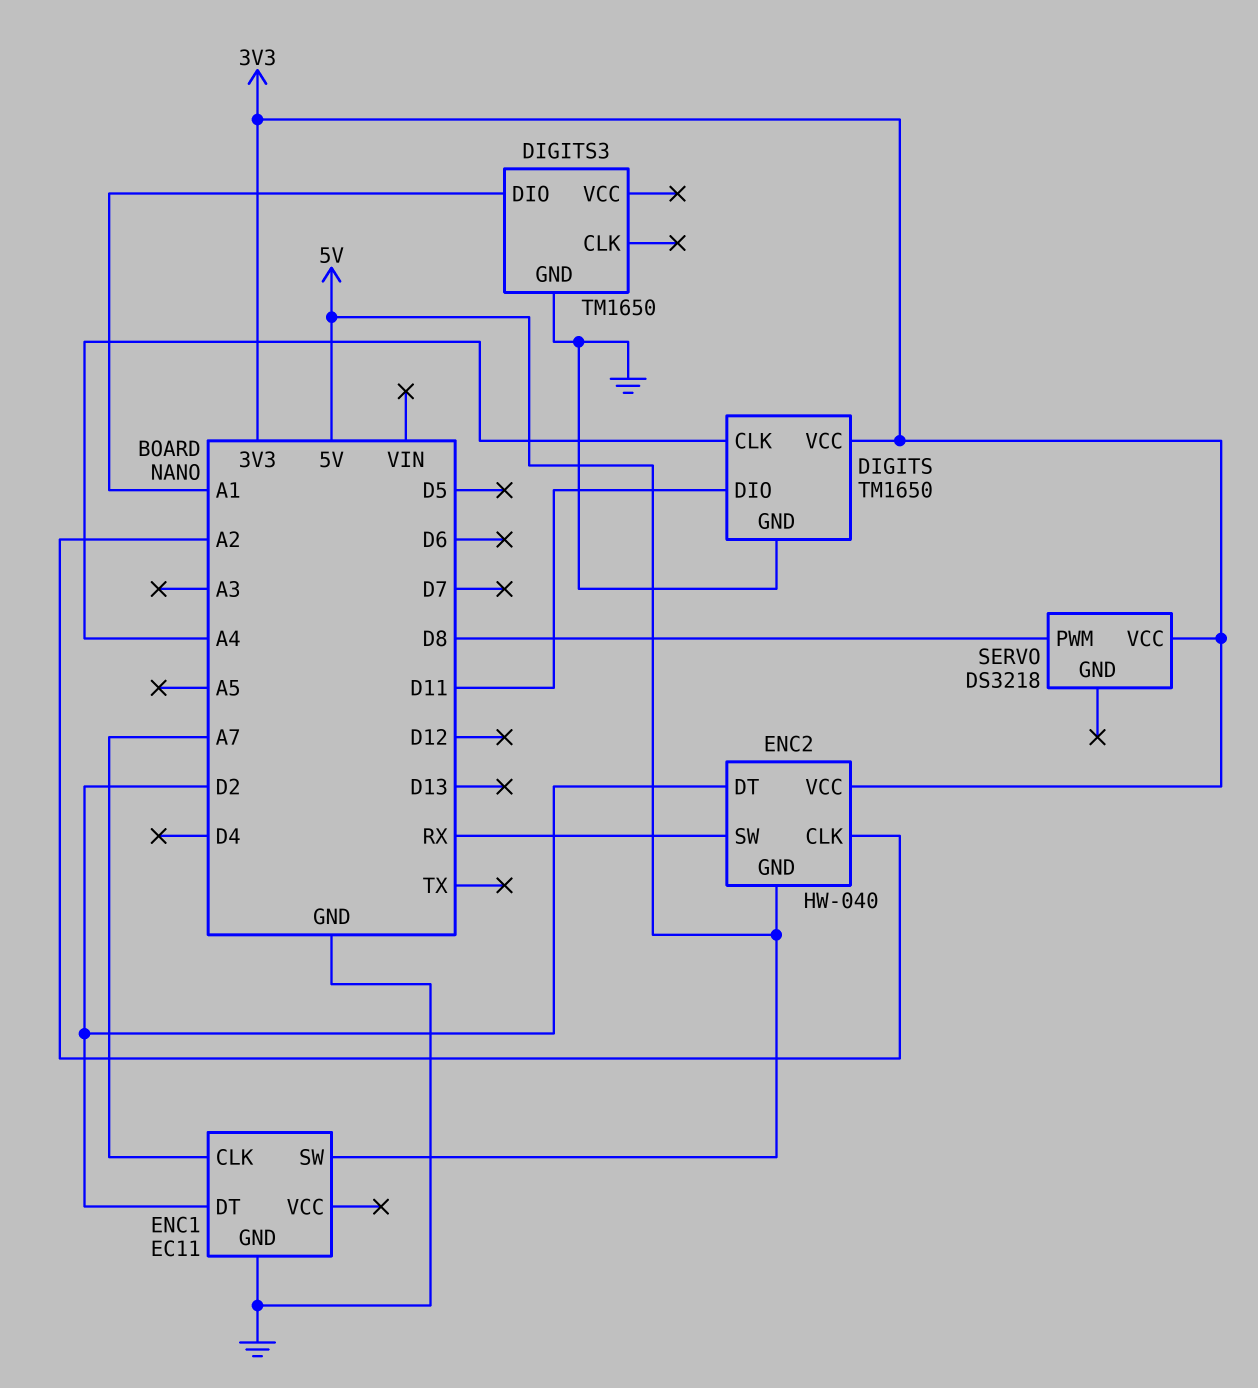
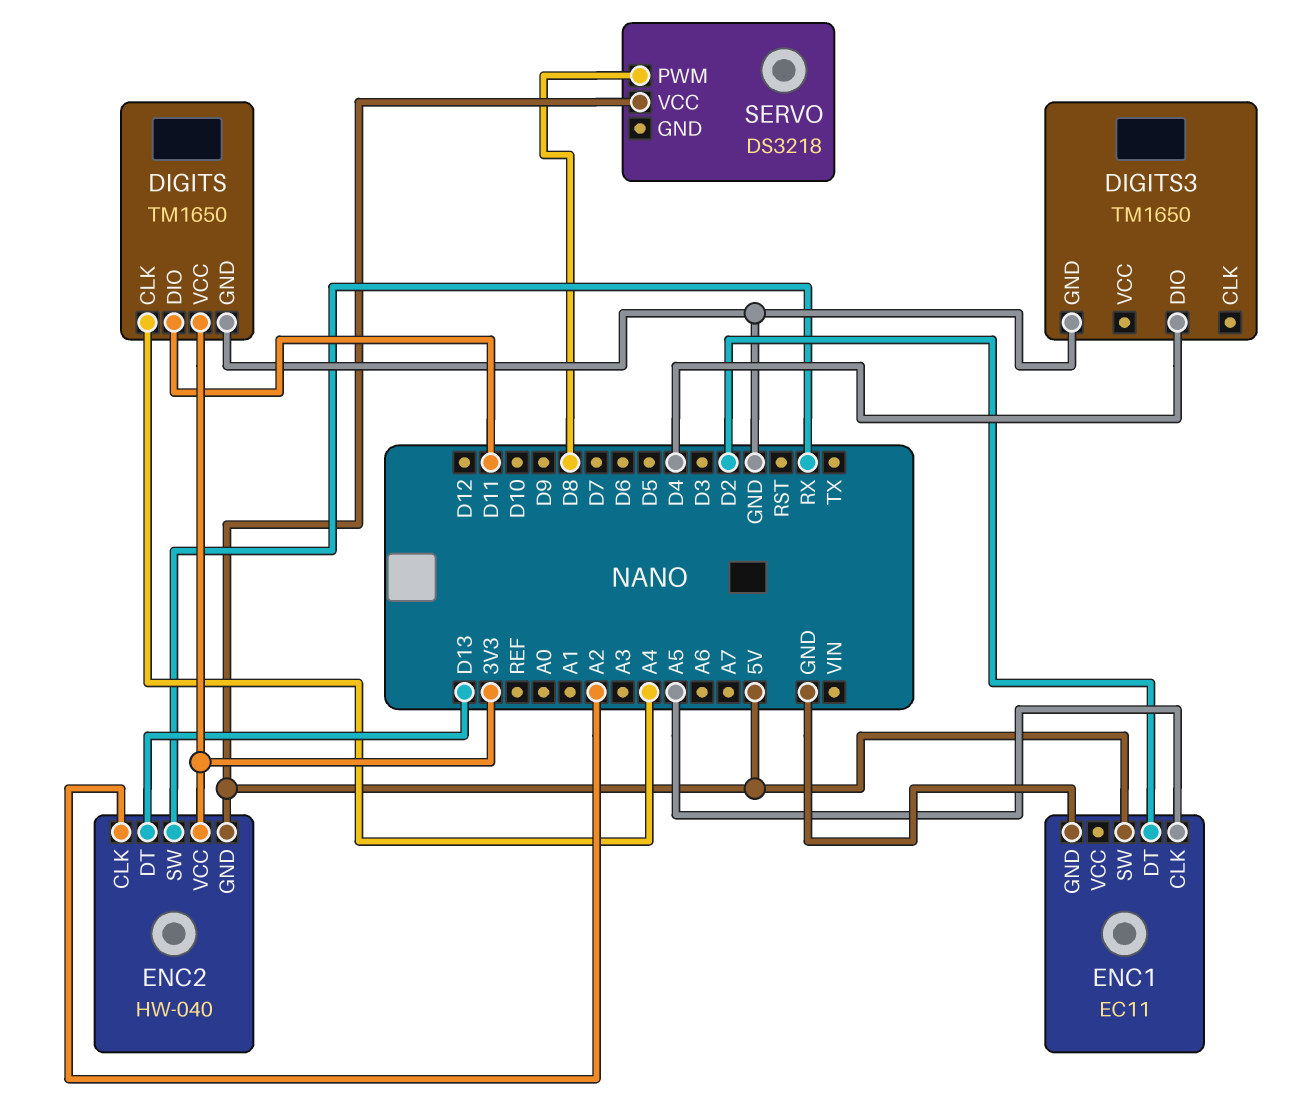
DIGITS3 pin DIO: A1 -> D4
ENC1 pin CLK: A7 -> A5
ENC2 pin DT: D2 -> D13
SERVO pin VCC: 3V3 -> 5V

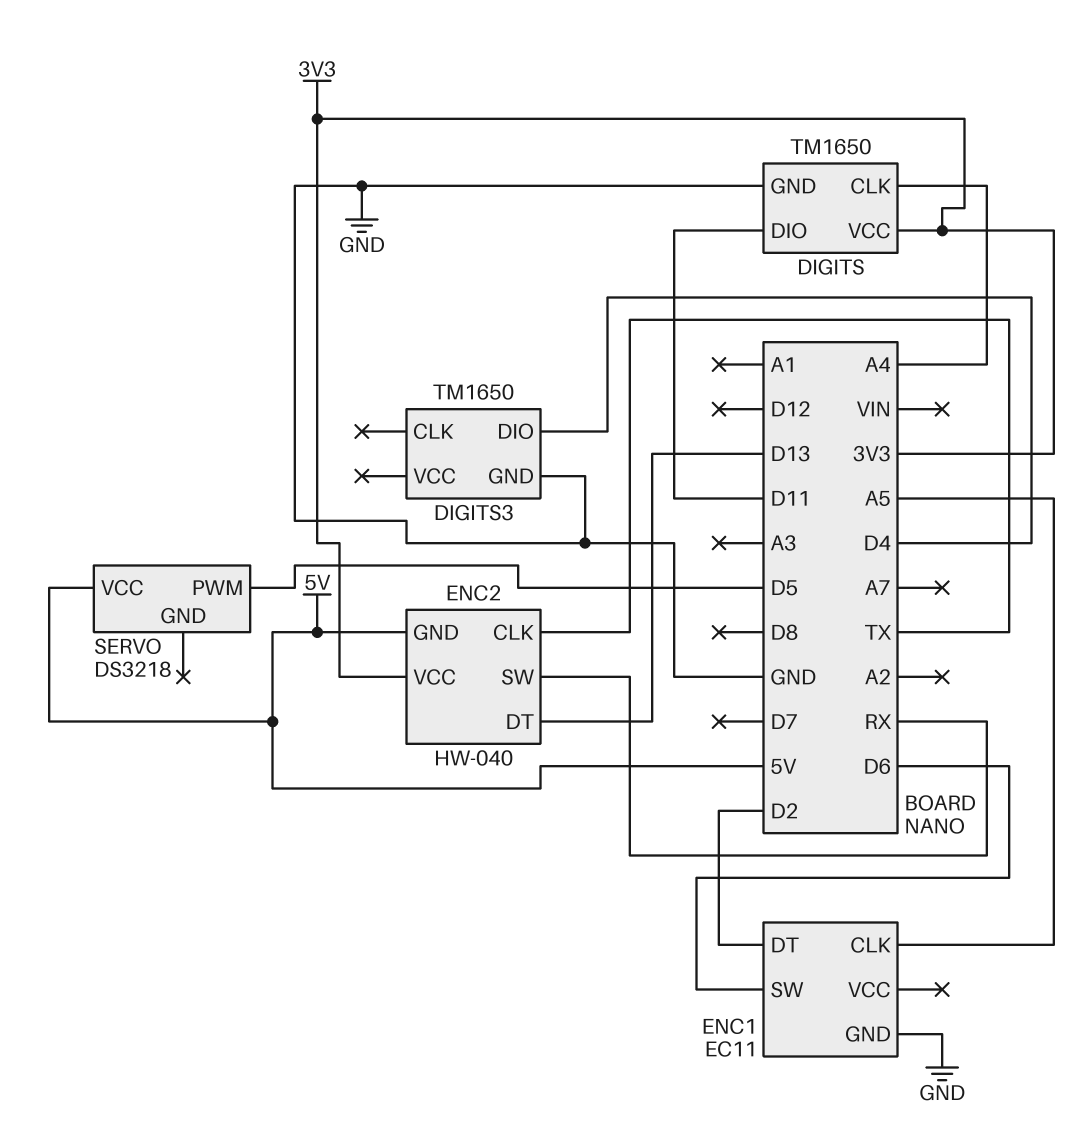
ENC1 pin SW: 5V -> D6
ENC2 pin CLK: A2 -> TX
SERVO pin PWM: D8 -> D5

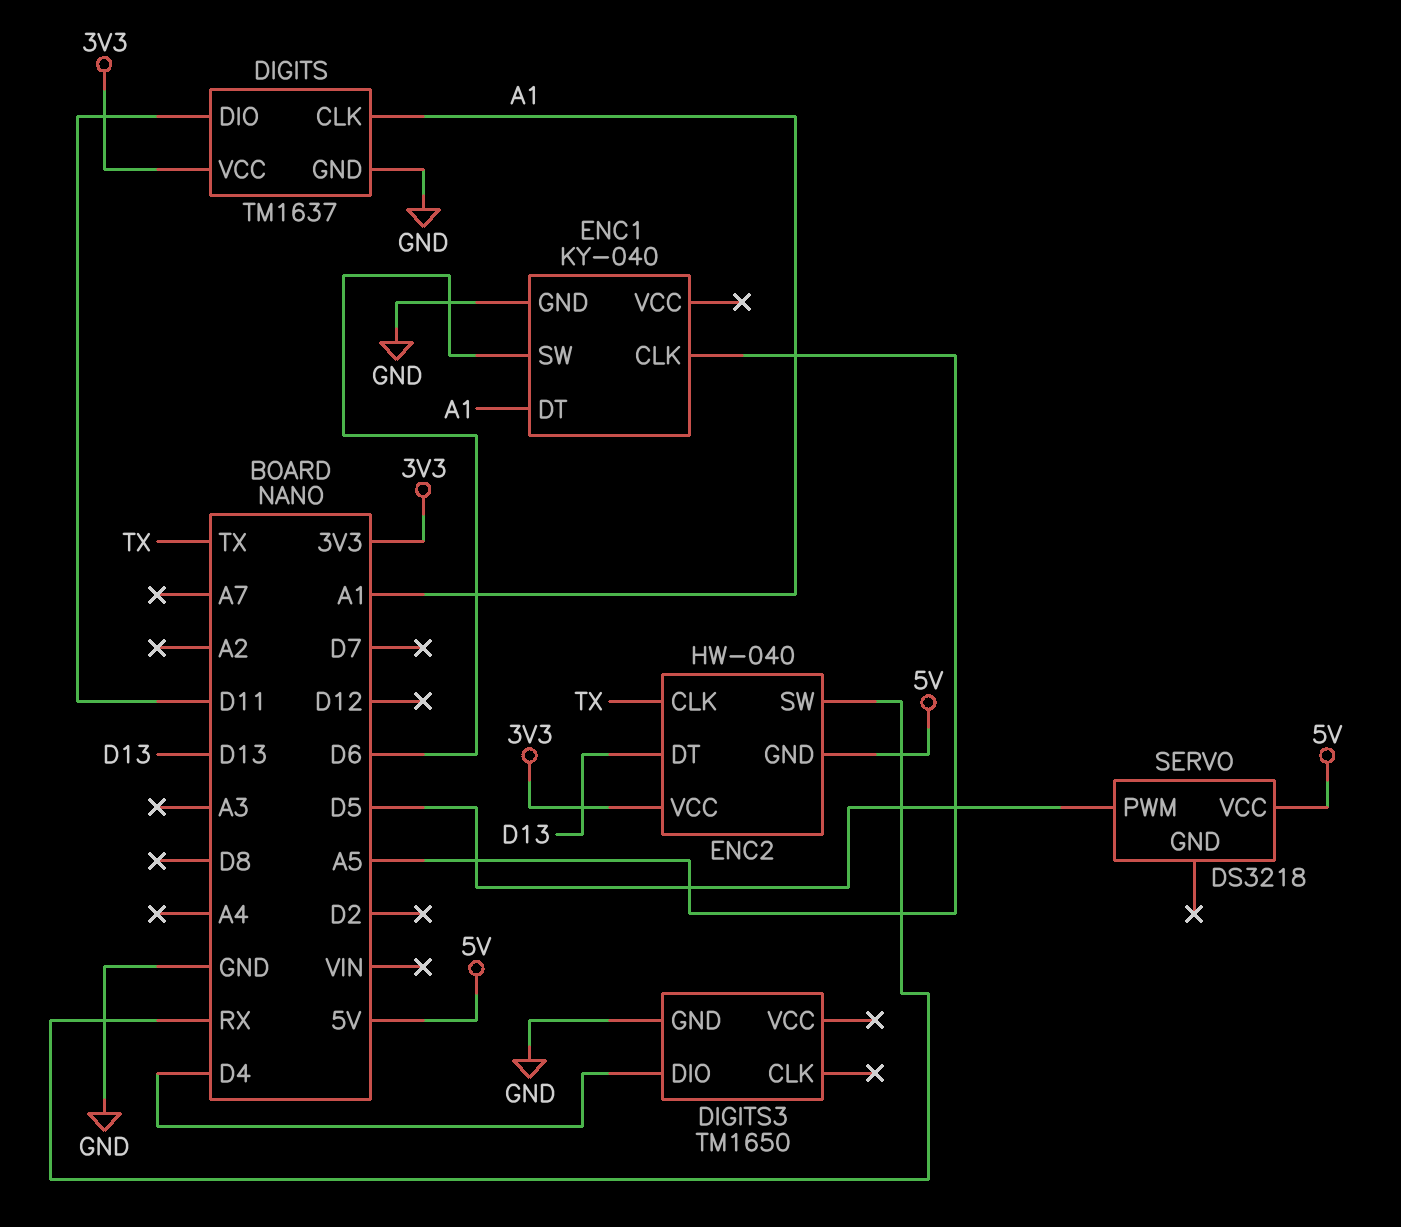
DIGITS: TM1650 -> TM1637
DIGITS pin CLK: A4 -> A1
ENC1: EC11 -> KY-040
ENC1 pin DT: D2 -> A1

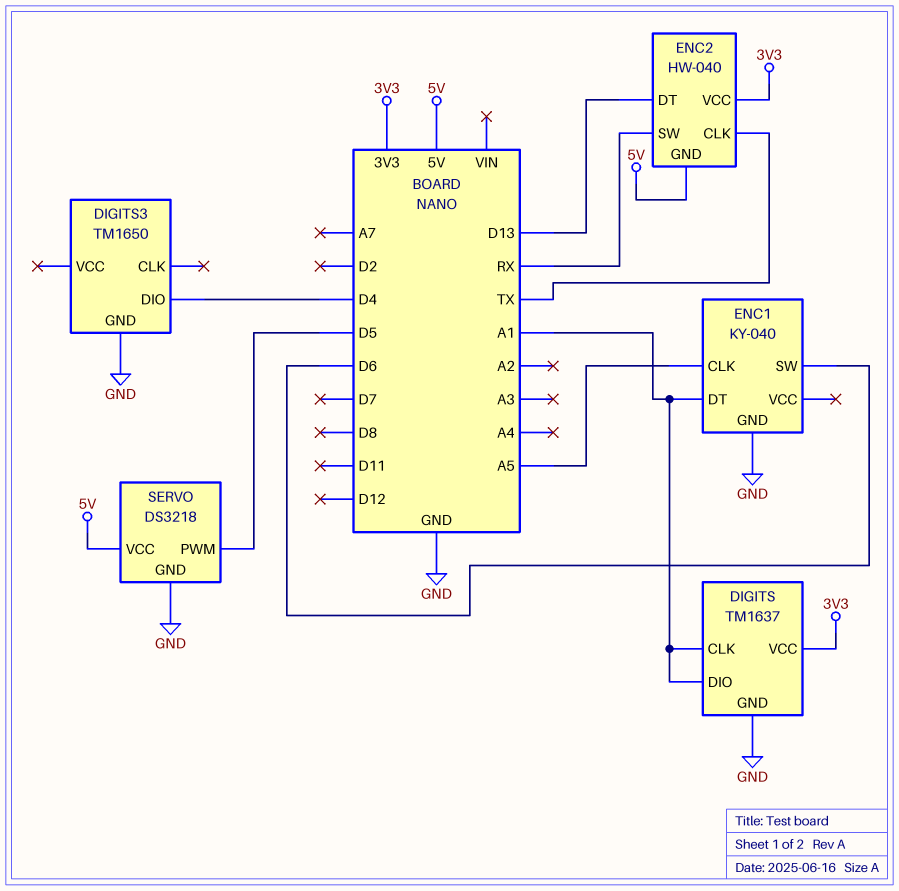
DIGITS pin DIO: D11 -> A1
SERVO pin GND: none -> GND

